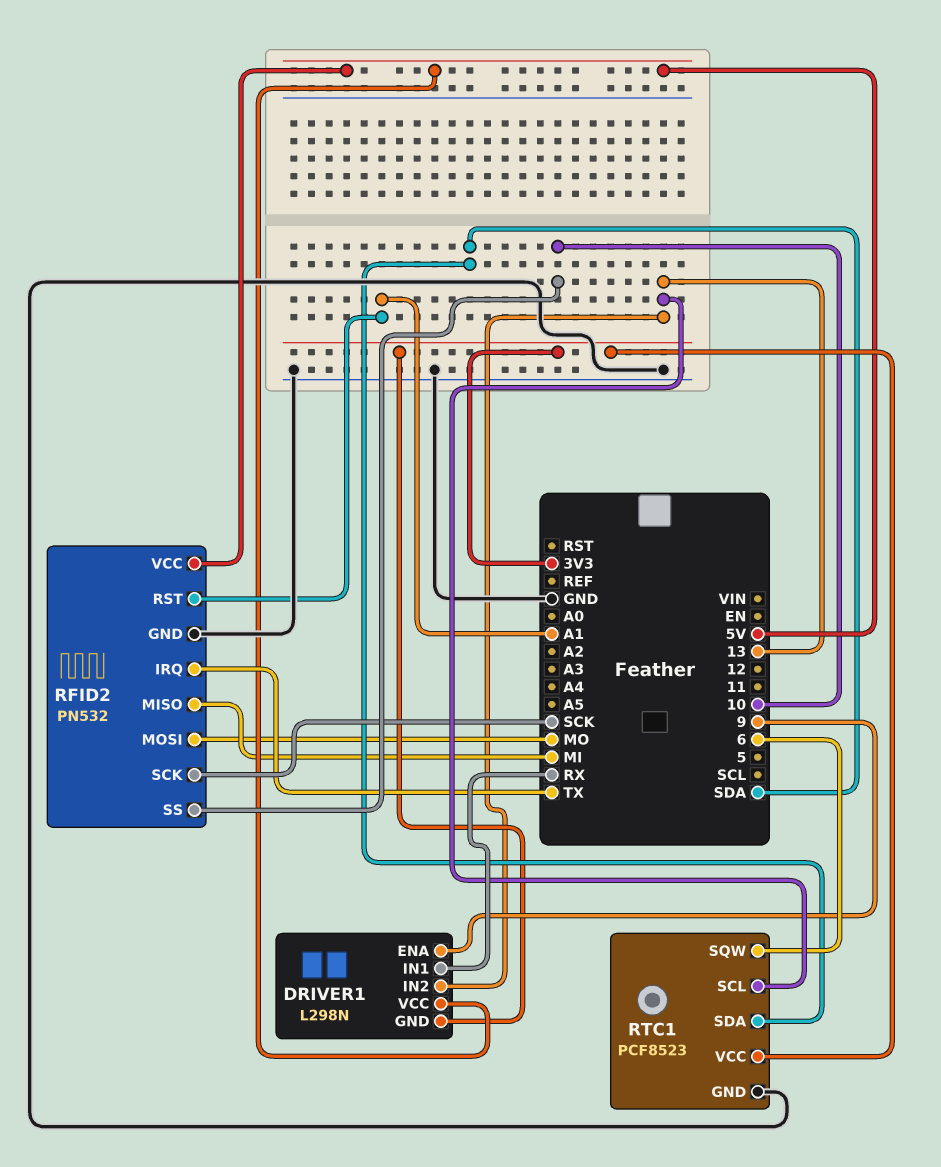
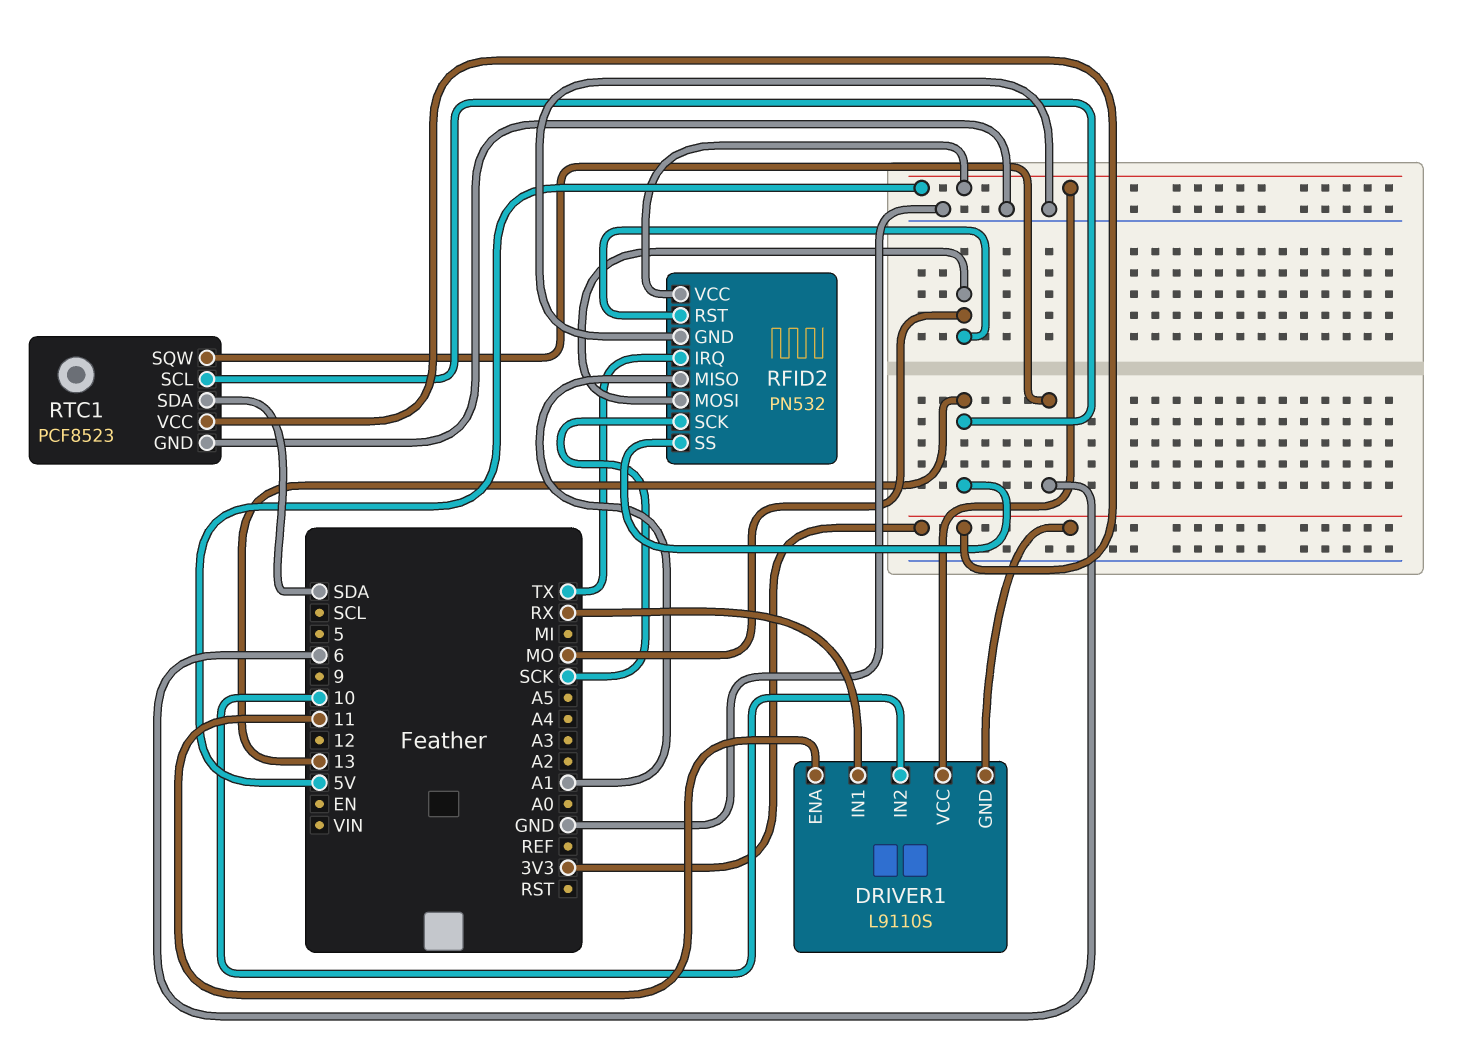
DRIVER1: L298N -> L9110S
DRIVER1 pin ENA: 9 -> 11
DRIVER1 pin IN2: 13 -> 10
RFID2 pin MISO: MI -> A1
RFID2 pin RST: A1 -> MO
RFID2 pin SS: 10 -> 13

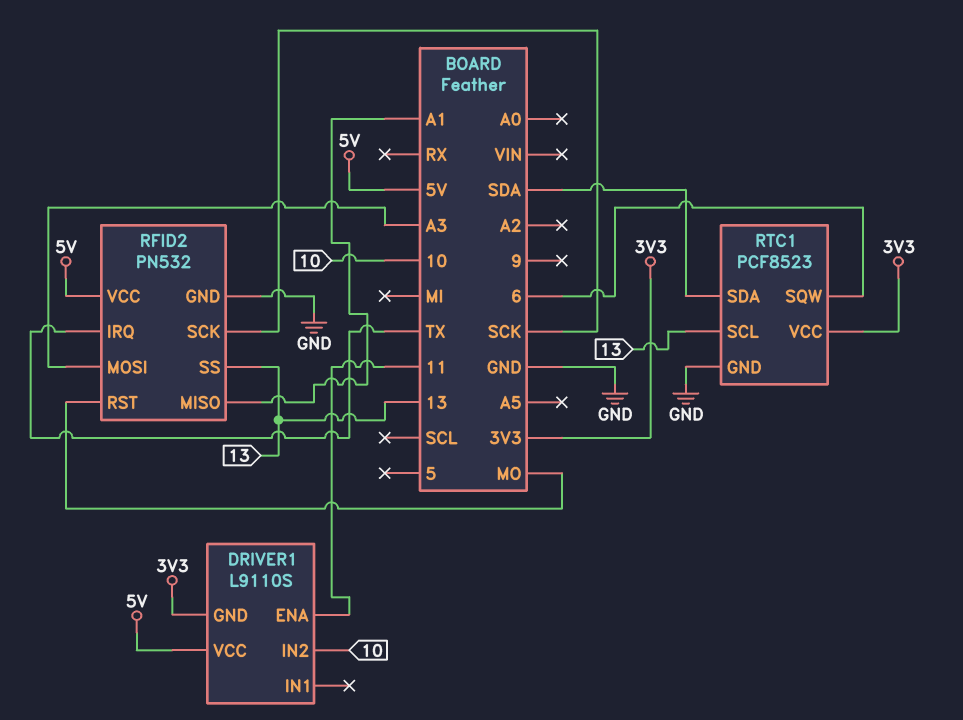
DRIVER1 pin IN1: RX -> none
RFID2 pin MOSI: MO -> A3

